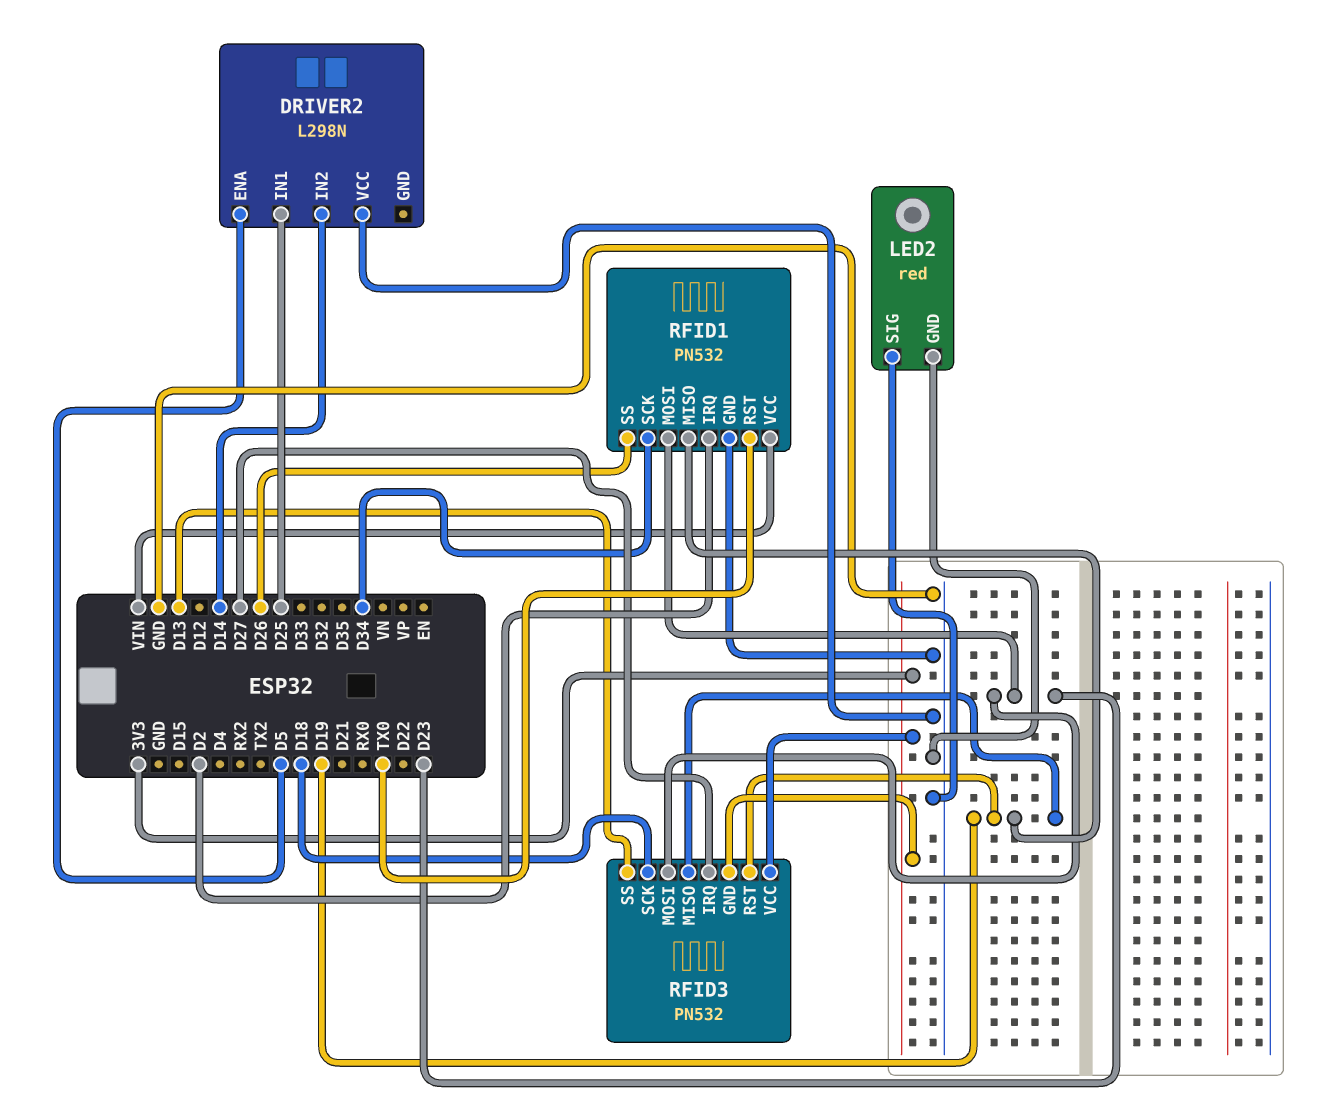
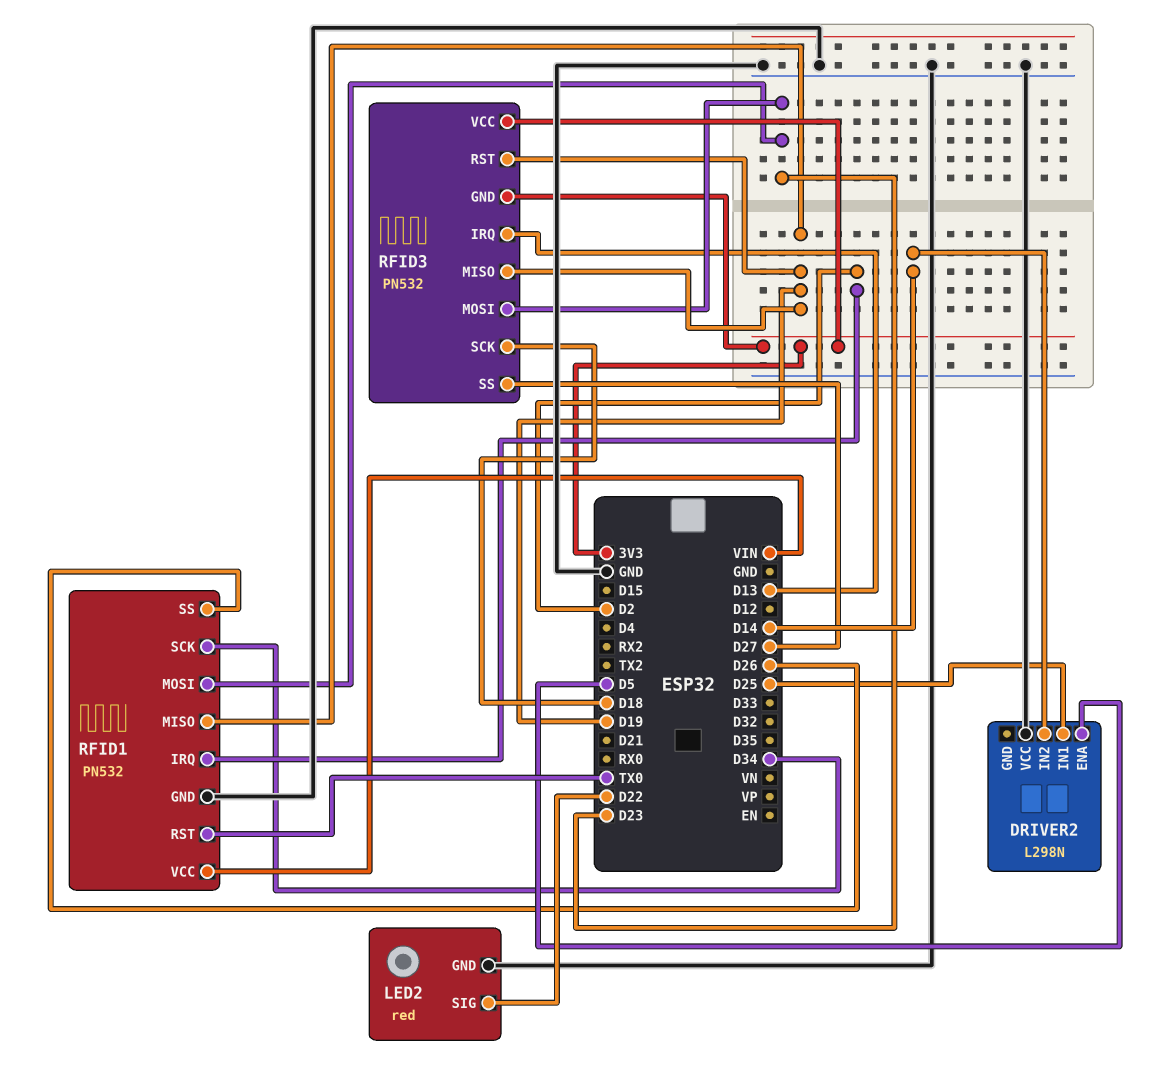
LED2 pin SIG: GND -> D22
RFID3 pin IRQ: D27 -> D13
RFID3 pin SS: D13 -> D27

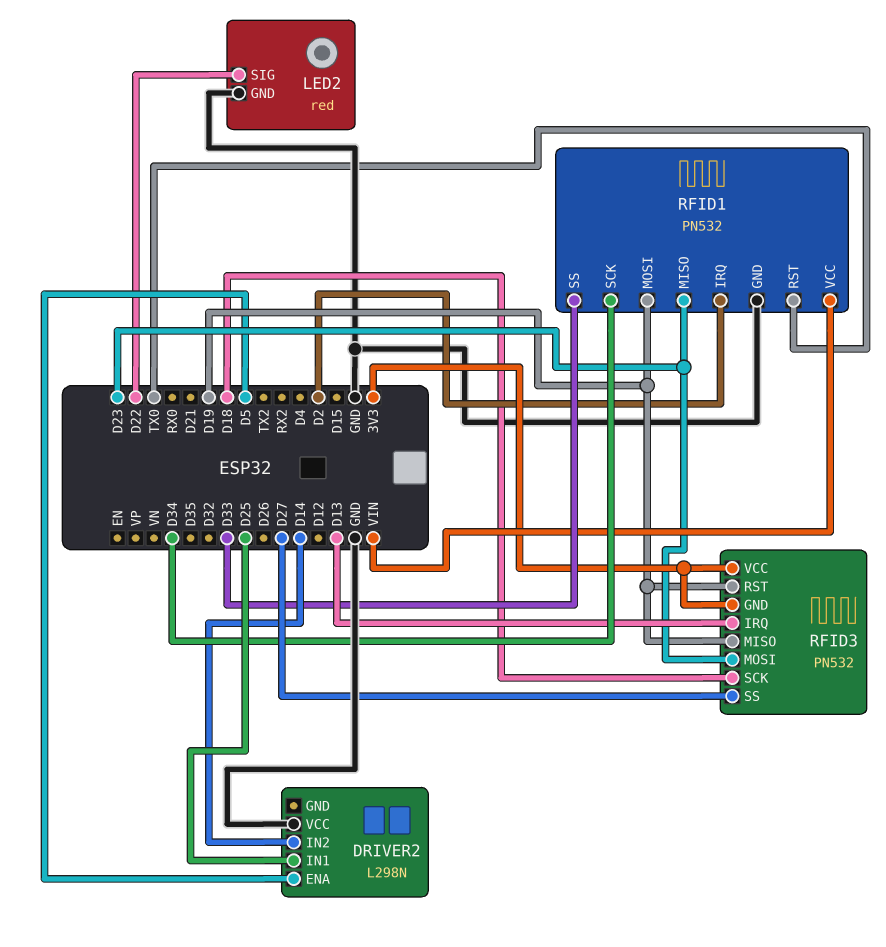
RFID1 pin MISO: D19 -> D23
RFID1 pin MOSI: D23 -> D19
RFID1 pin SS: D26 -> D33

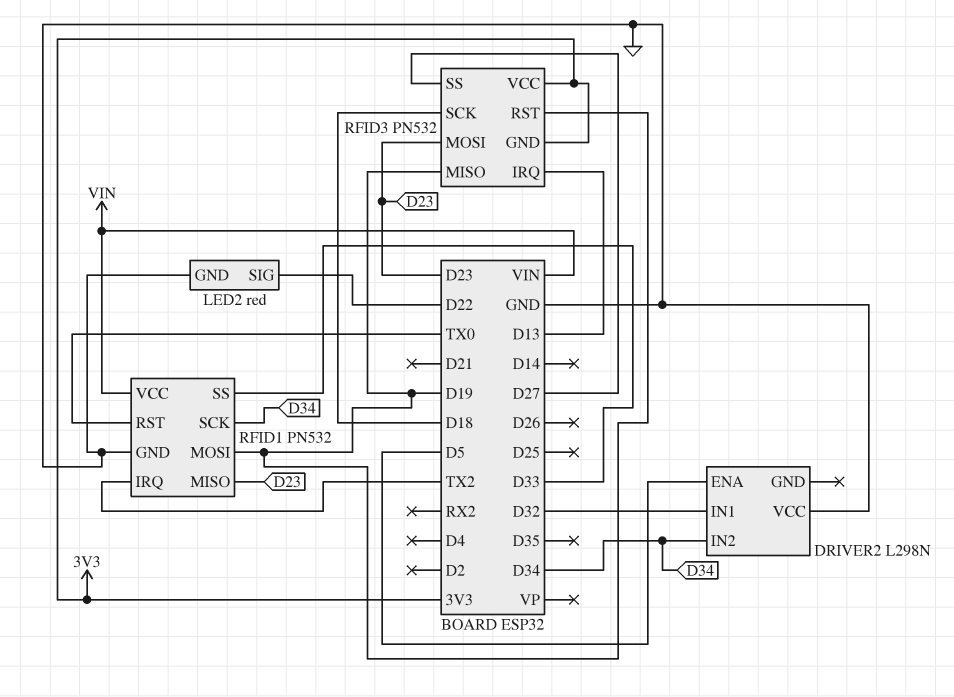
DRIVER2 pin IN1: D25 -> D32
DRIVER2 pin IN2: D14 -> D34
RFID1 pin IRQ: D2 -> TX2

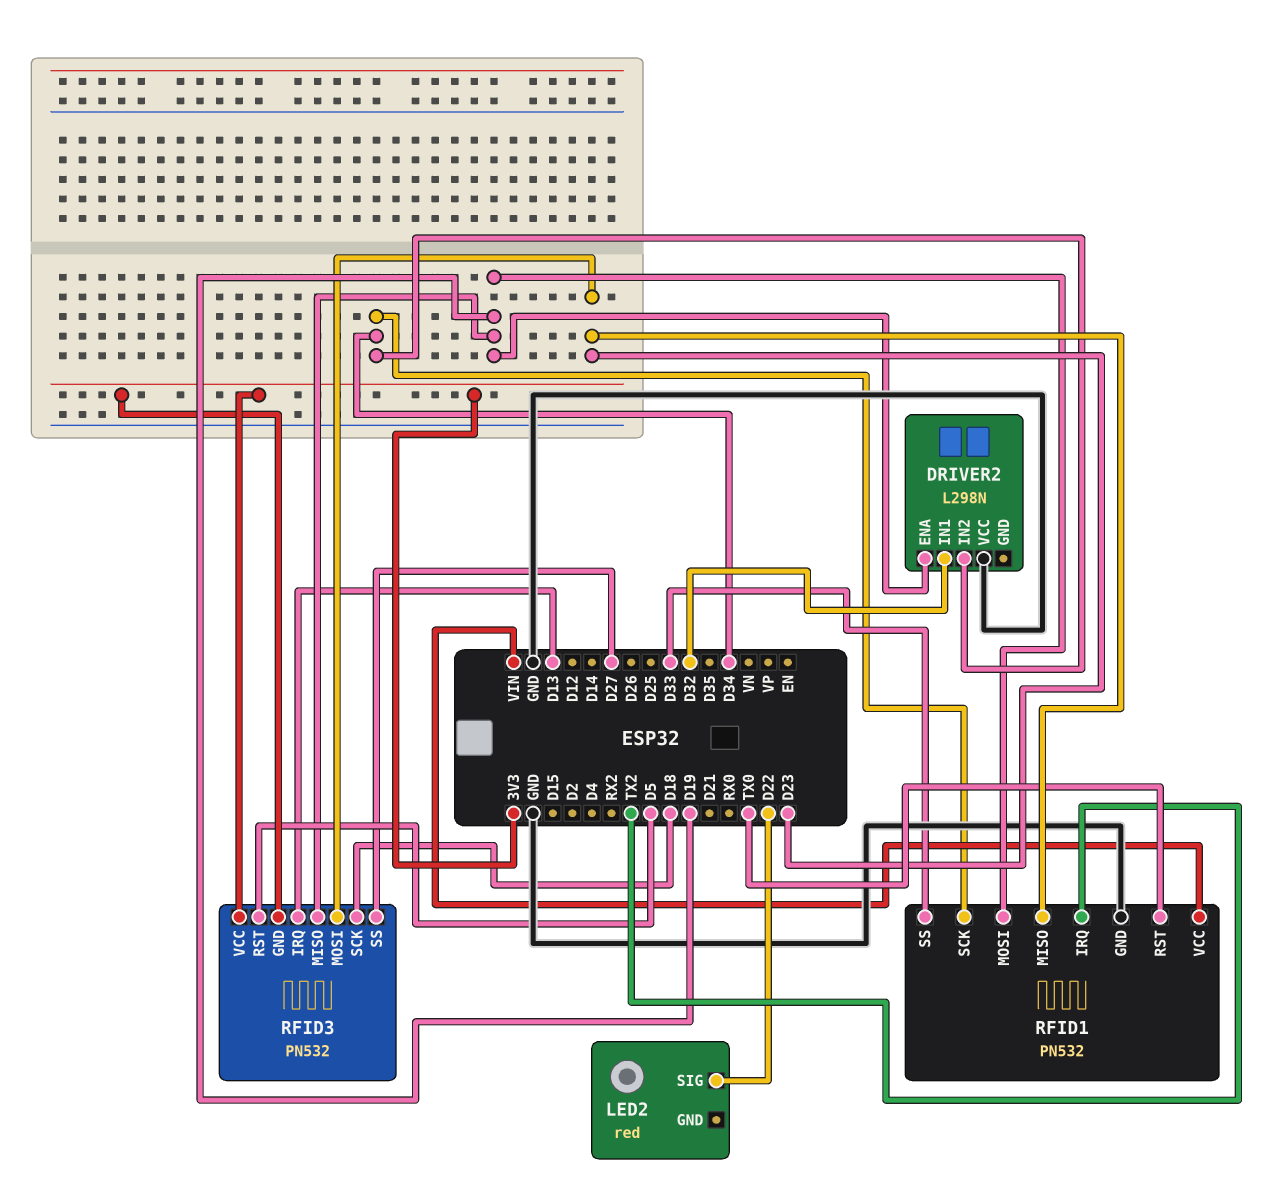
DRIVER2 pin ENA: D5 -> D19
LED2 pin GND: GND -> none
RFID3 pin RST: D19 -> D5

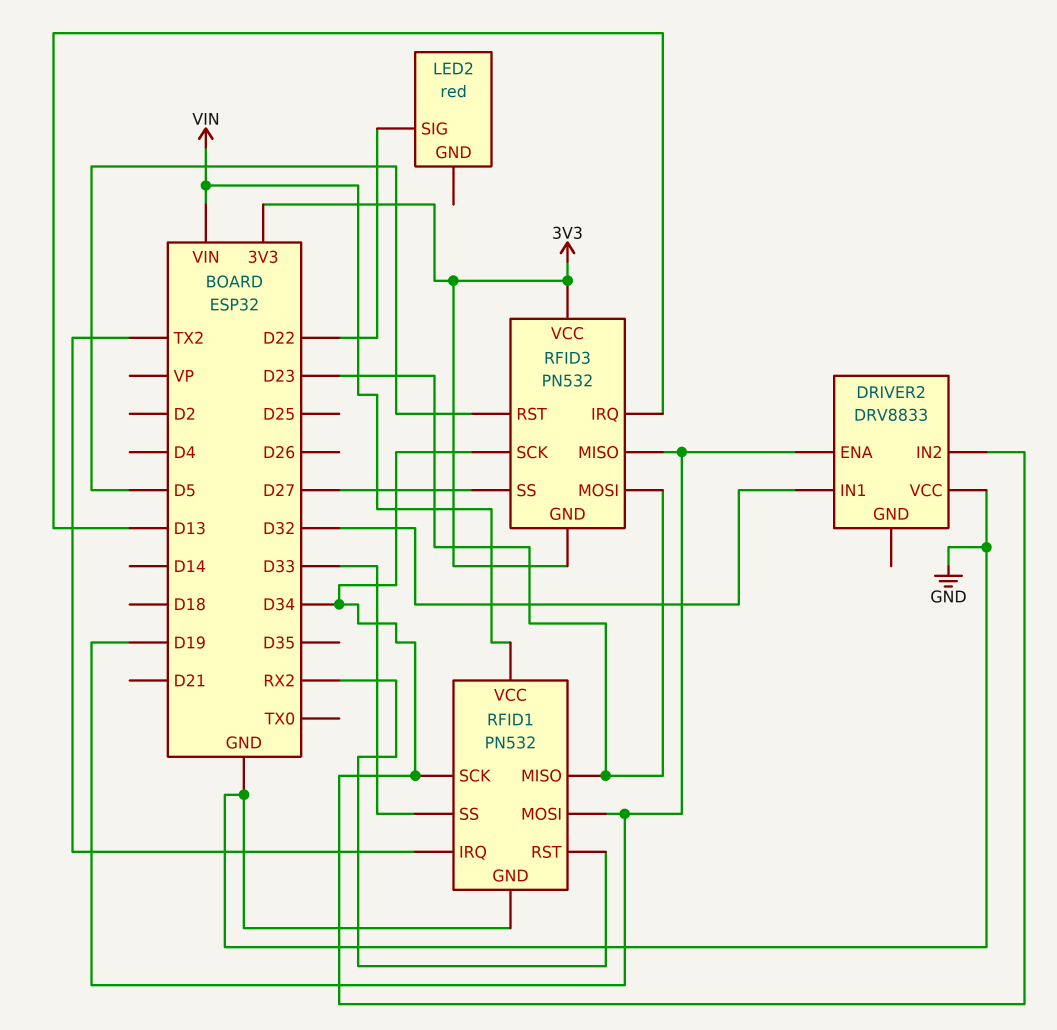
DRIVER2: L298N -> DRV8833
RFID1 pin RST: TX0 -> RX2
RFID3 pin SCK: D18 -> D34

